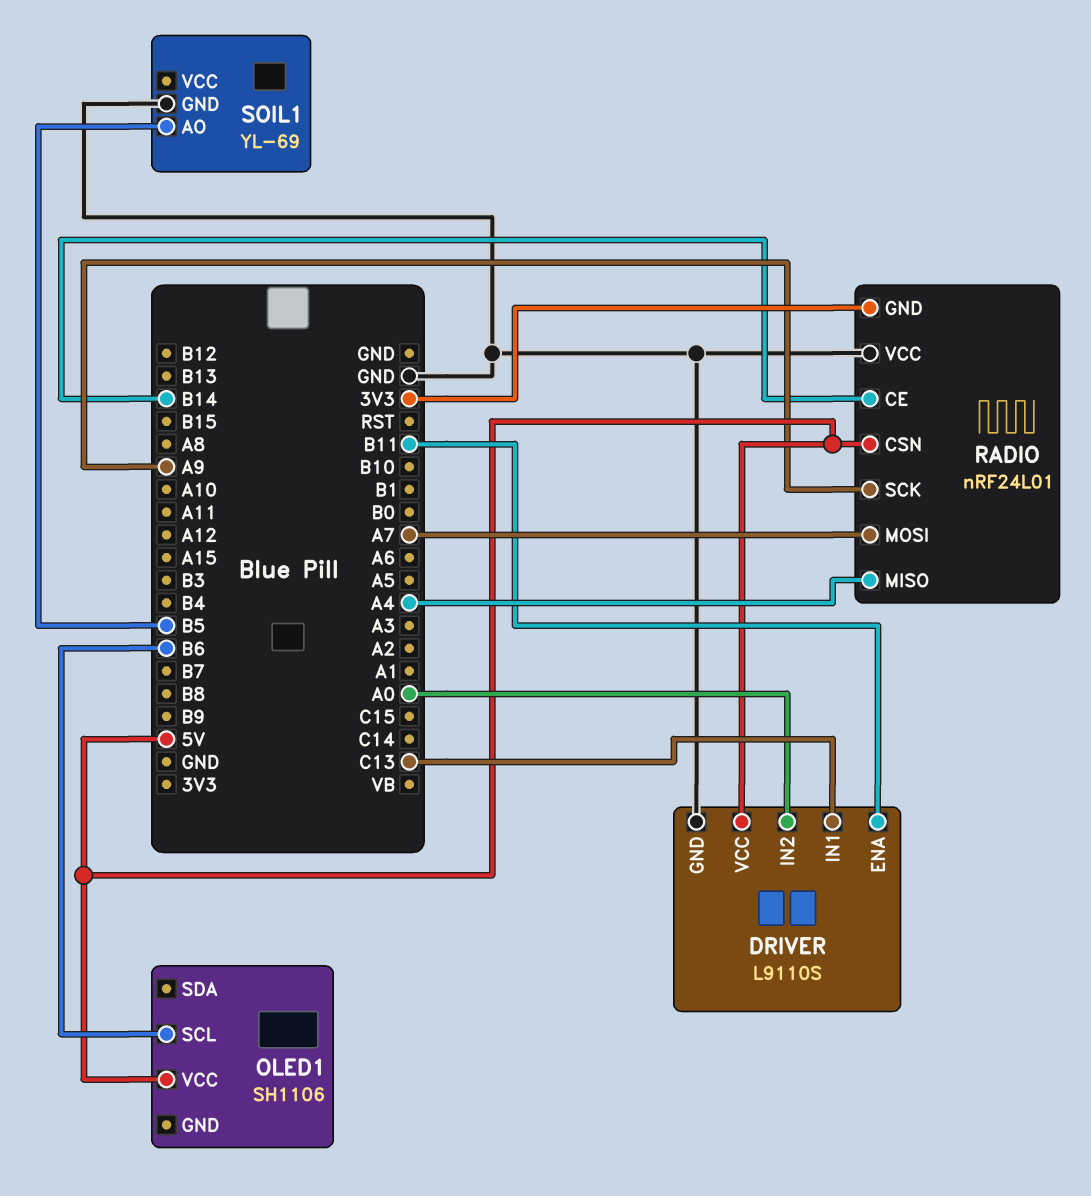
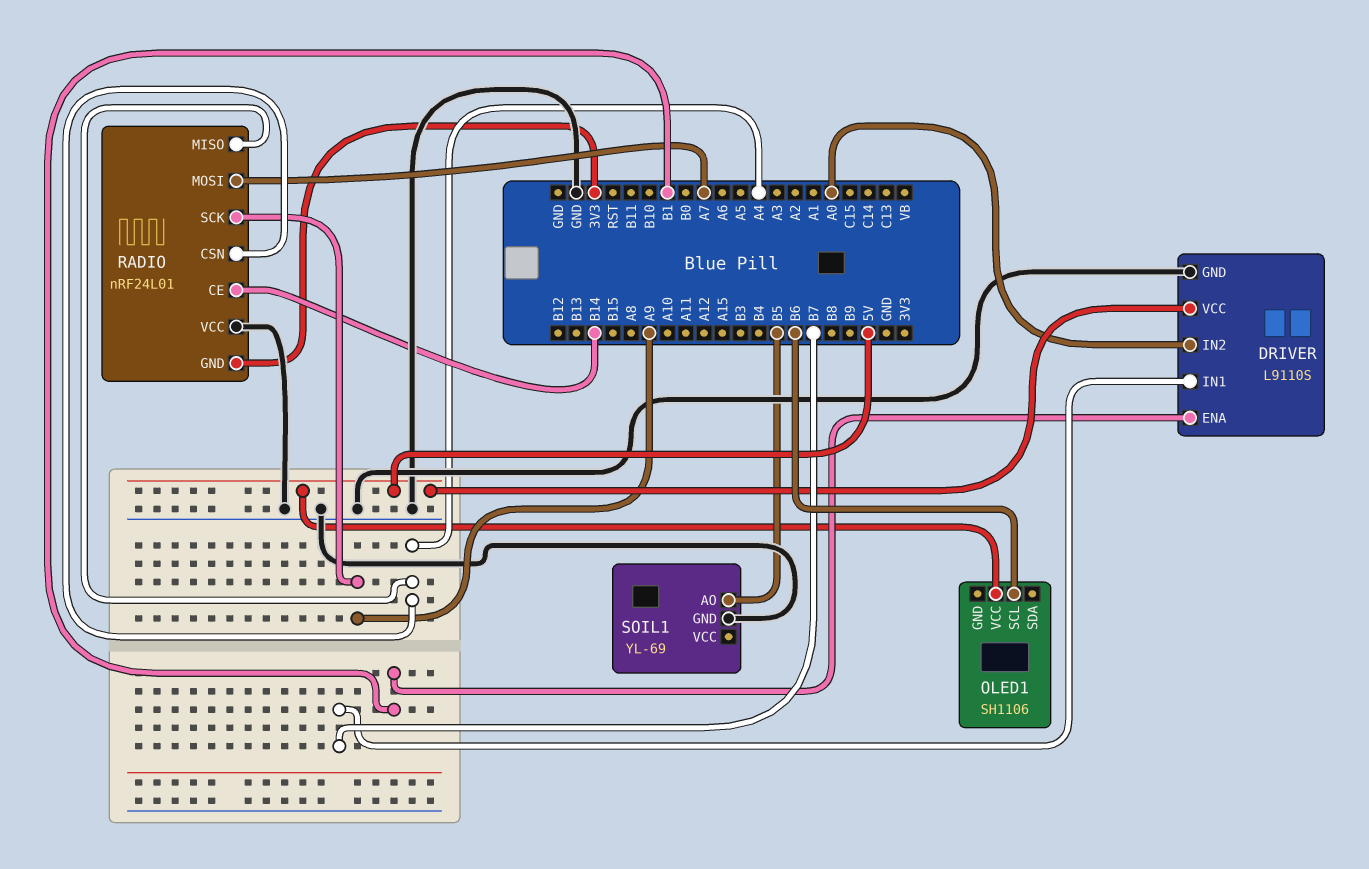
DRIVER pin ENA: B11 -> B1
DRIVER pin IN1: C13 -> B7
RADIO pin CSN: 5V -> A4

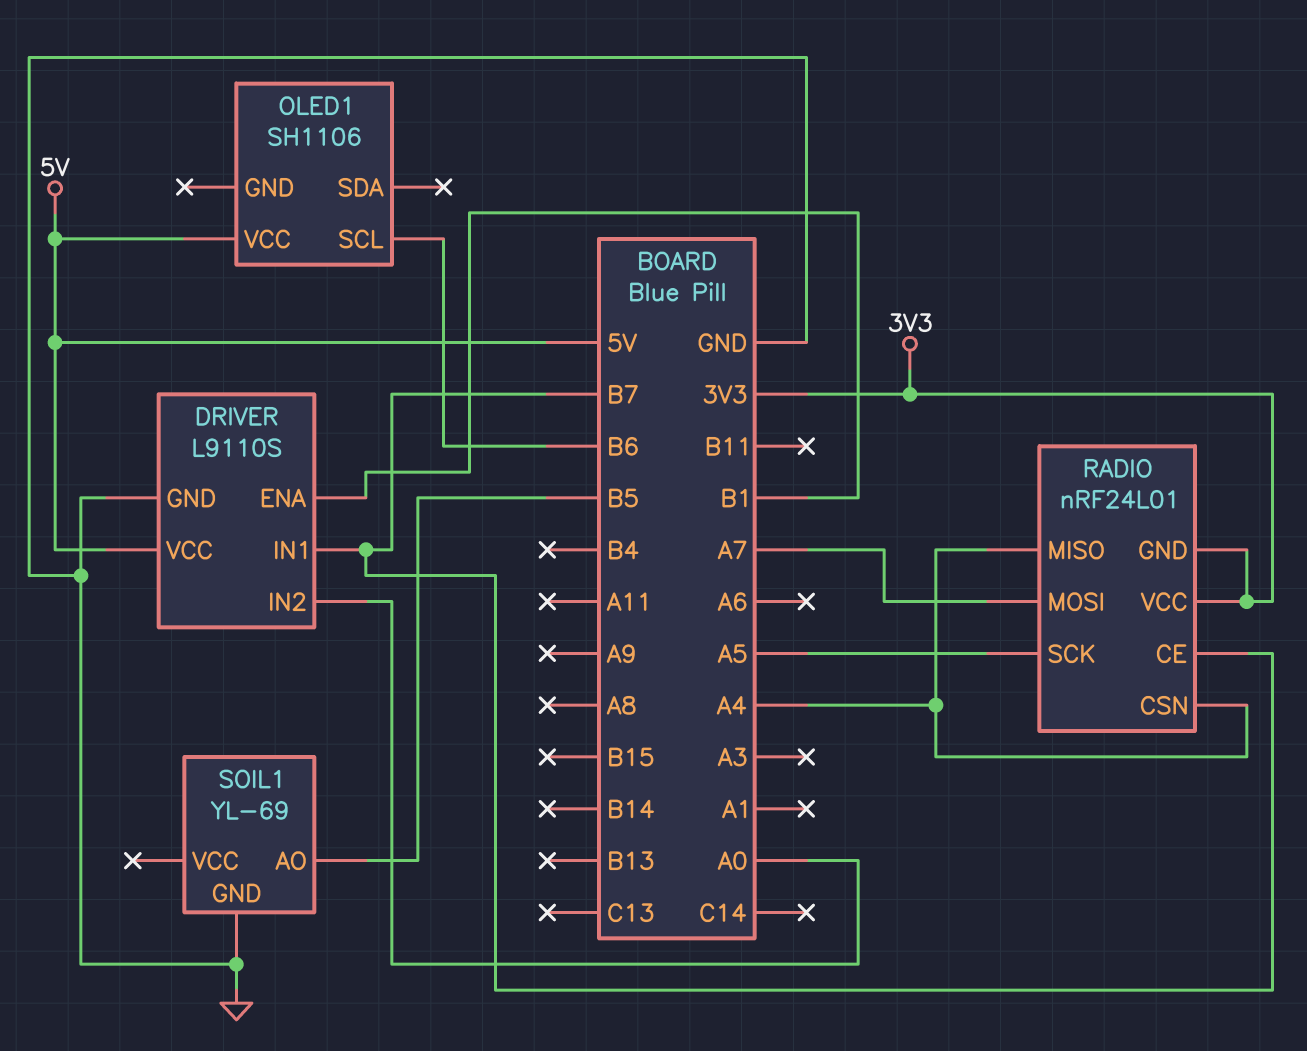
RADIO pin CE: B14 -> B7
RADIO pin SCK: A9 -> A5
RADIO pin VCC: GND -> 3V3

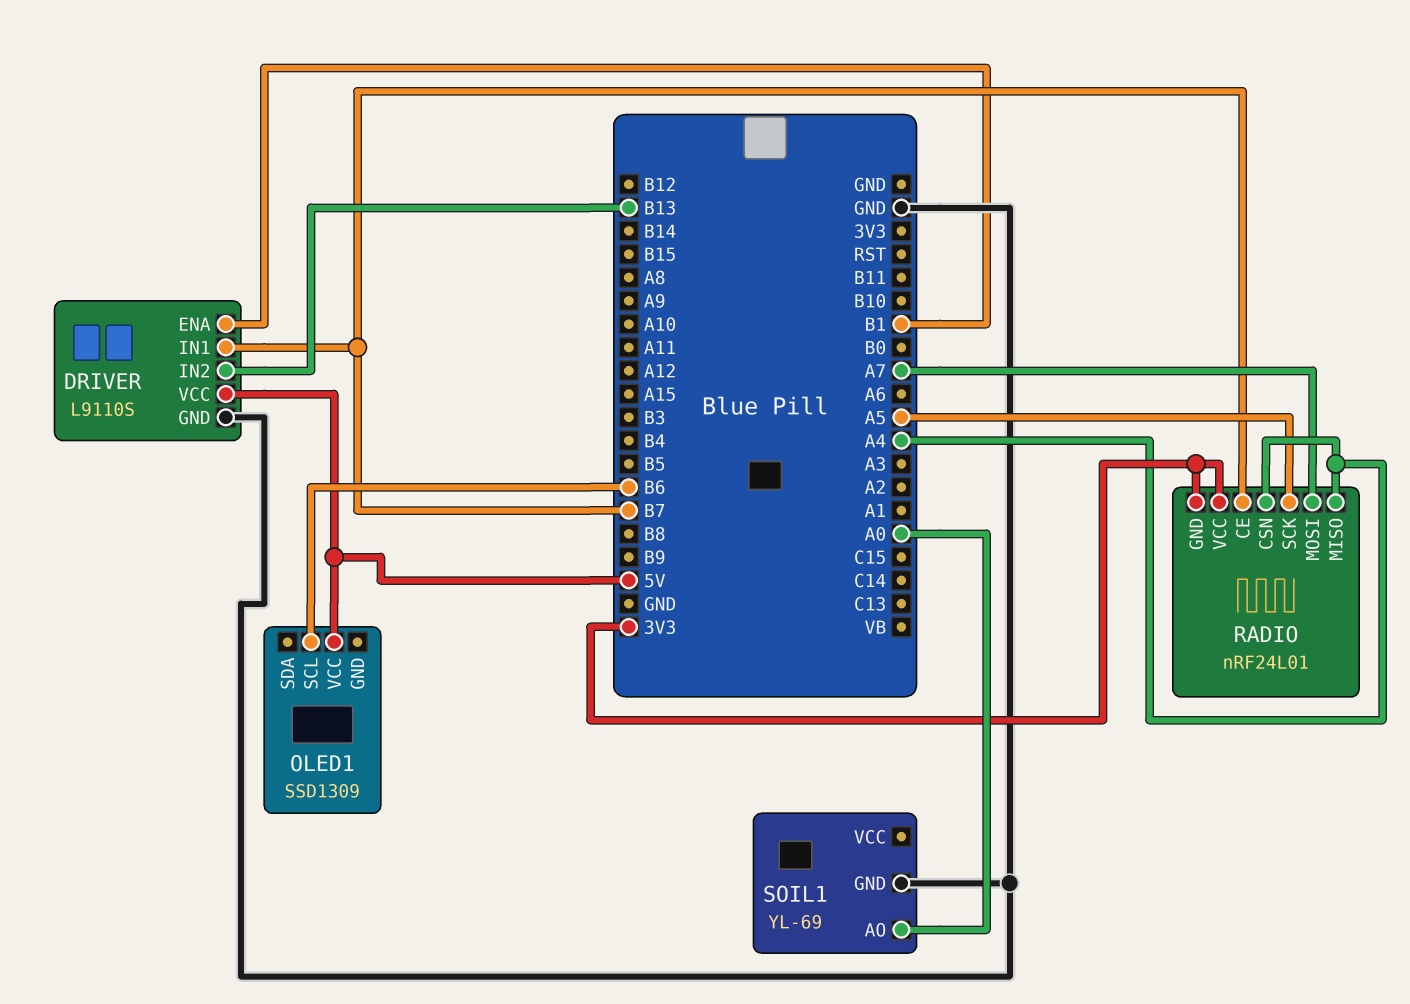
DRIVER pin IN2: A0 -> B13
OLED1: SH1106 -> SSD1309
SOIL1 pin AO: B5 -> A0

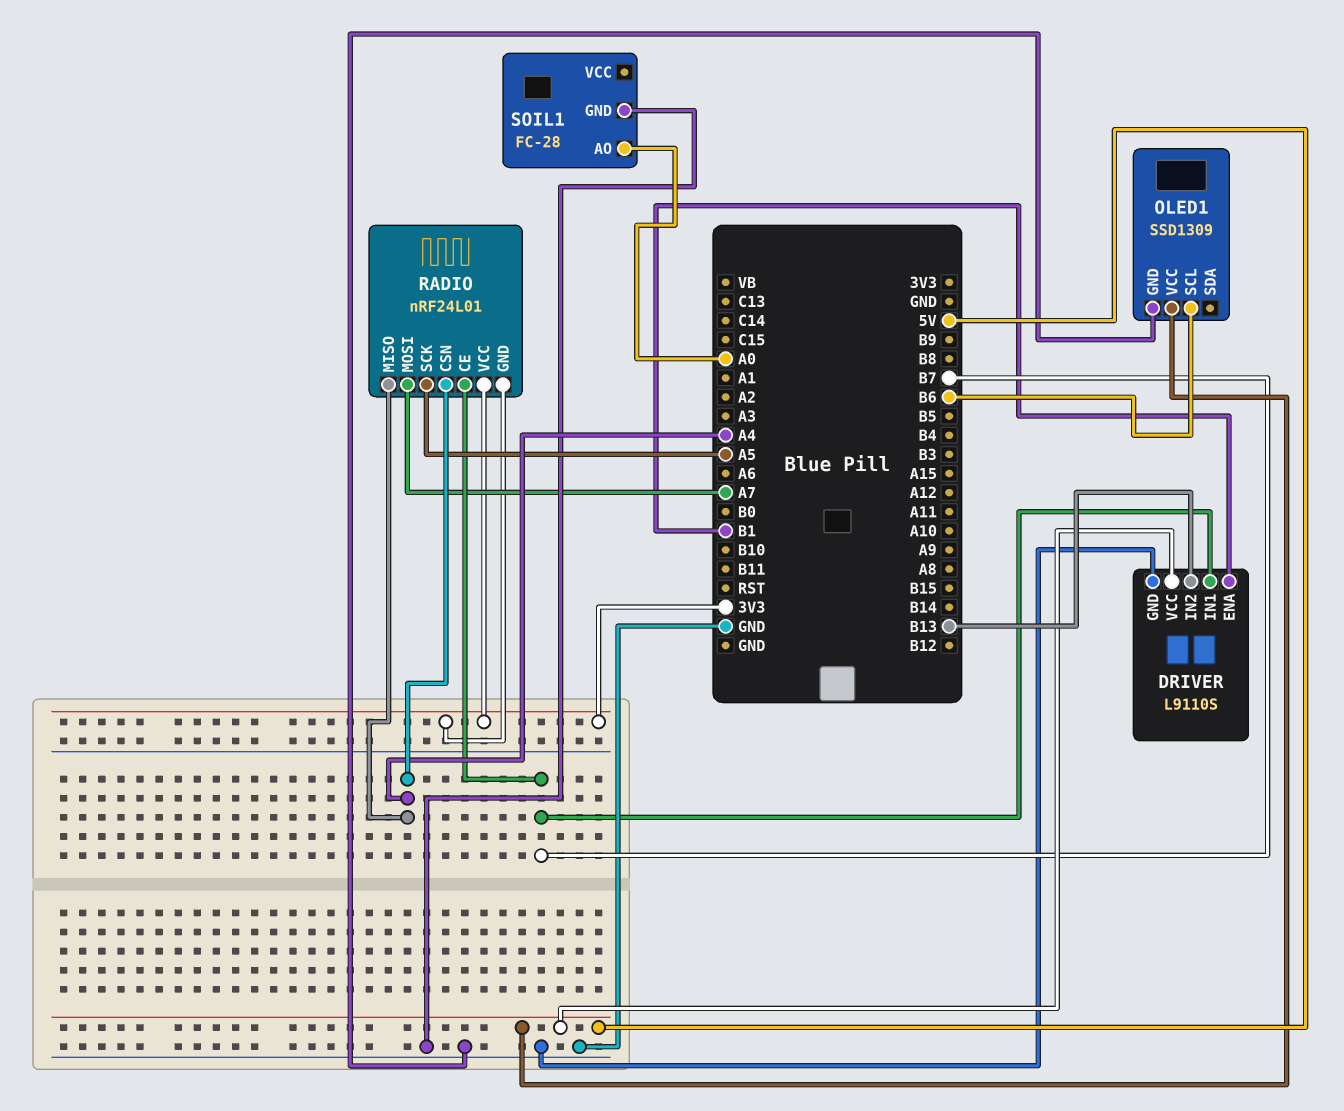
OLED1 pin GND: none -> GND
SOIL1: YL-69 -> FC-28

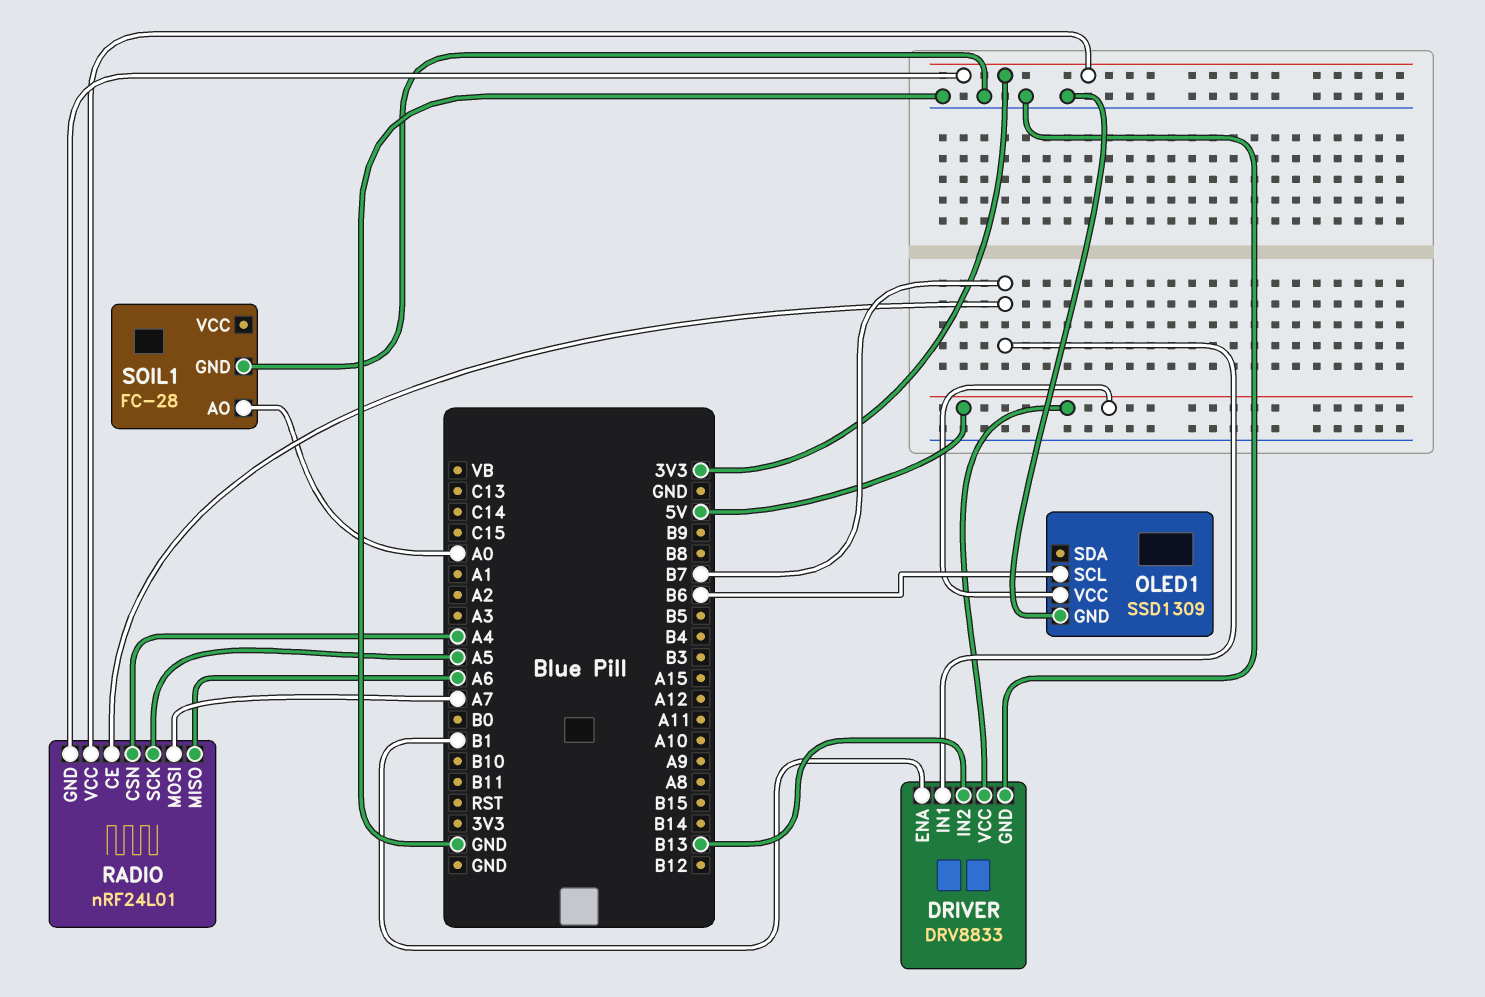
DRIVER: L9110S -> DRV8833
RADIO pin MISO: A4 -> A6

